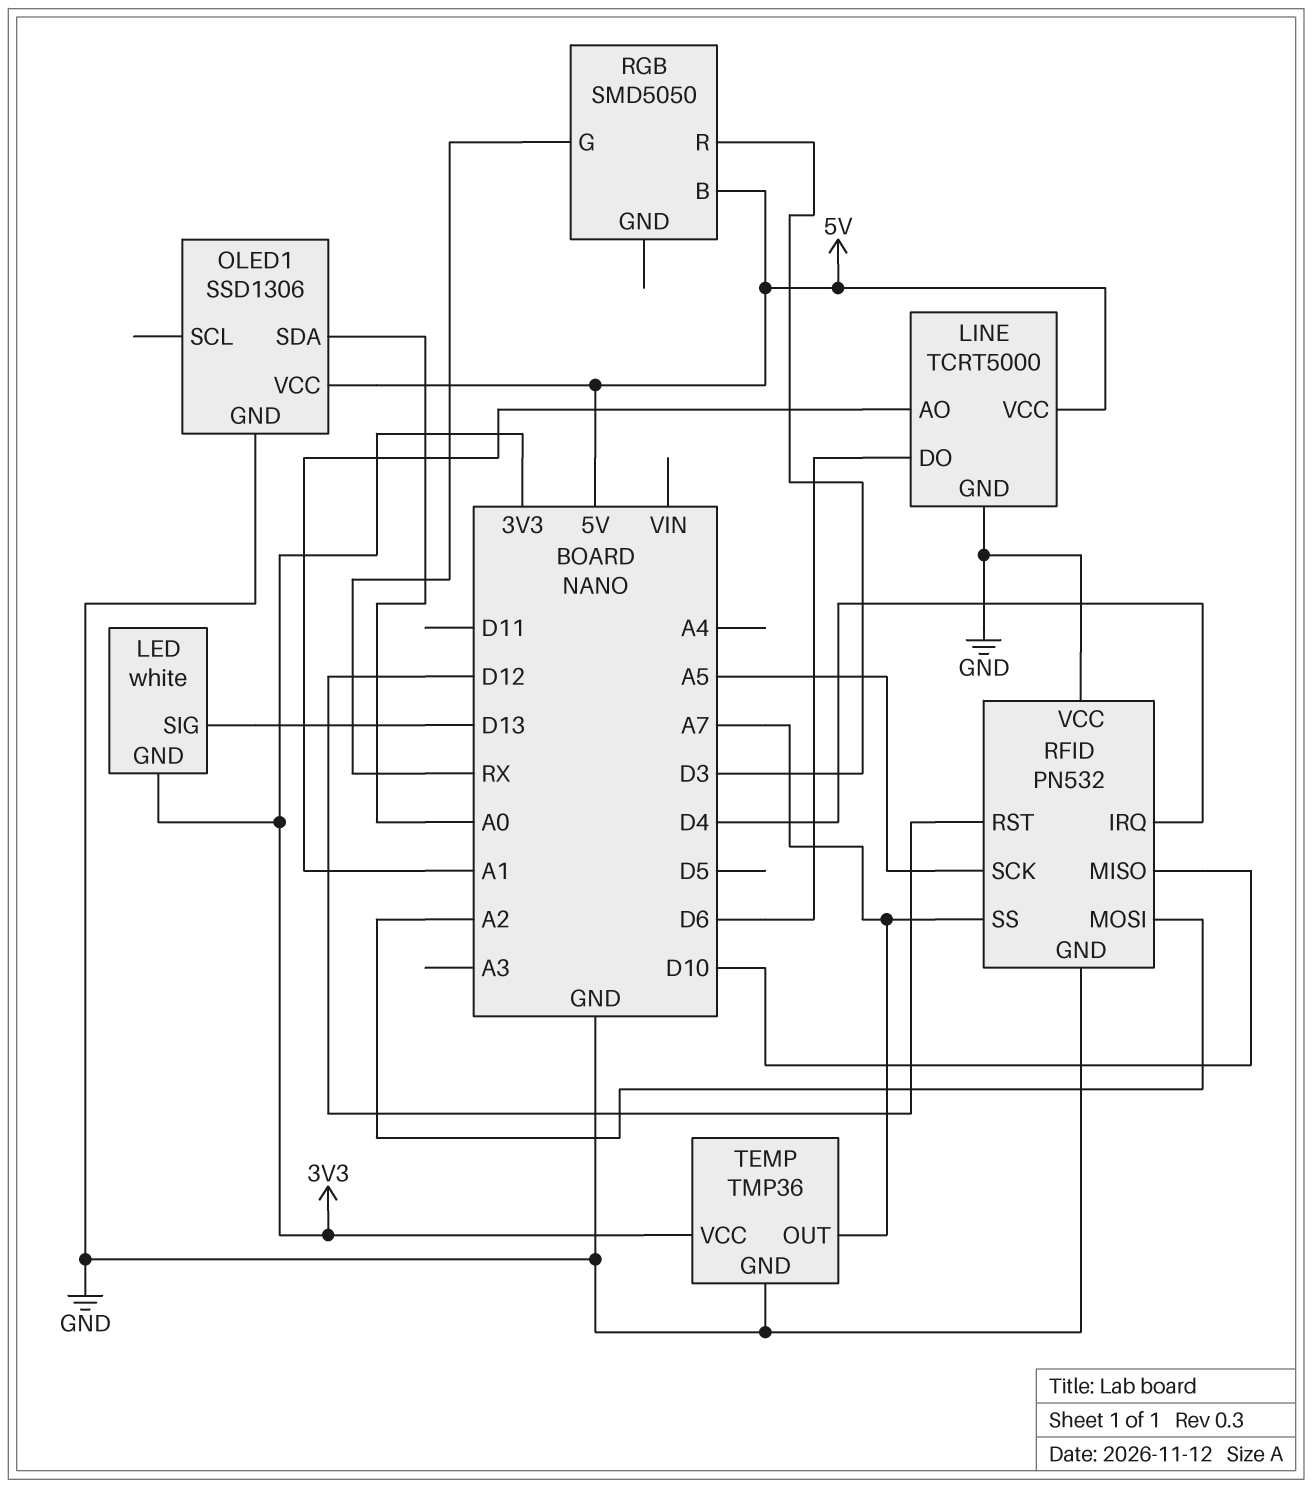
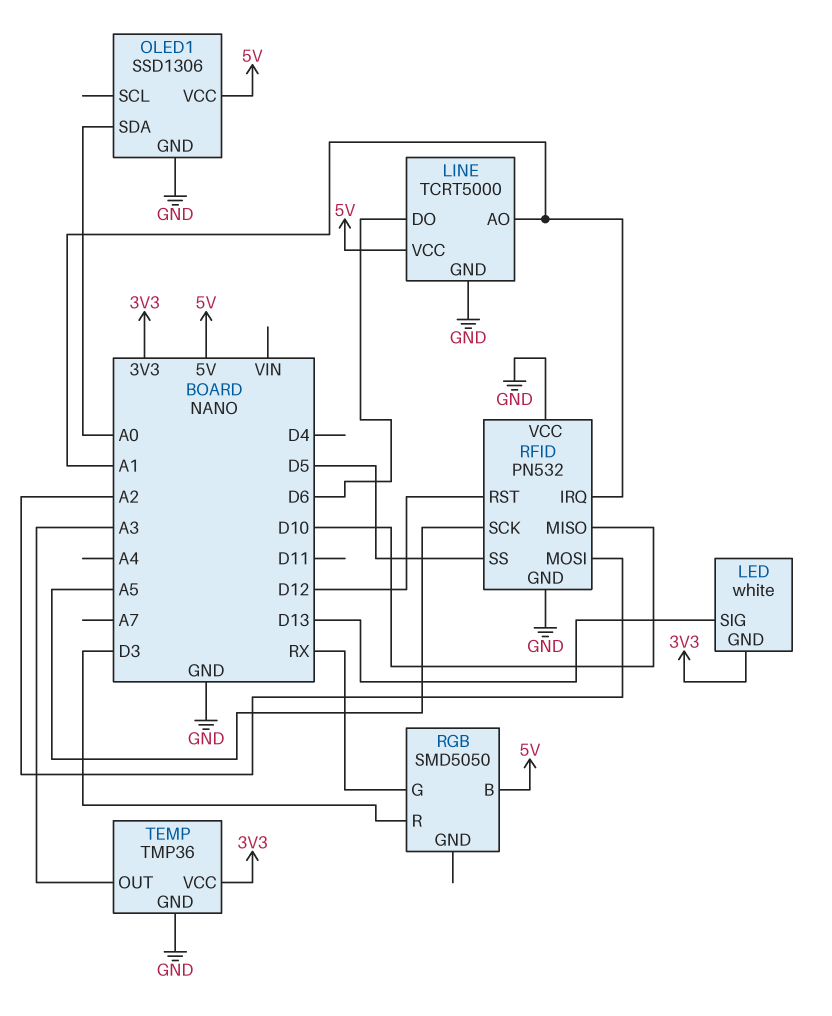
RFID pin IRQ: D4 -> A1
RFID pin SS: A7 -> D5
TEMP pin OUT: A7 -> A3

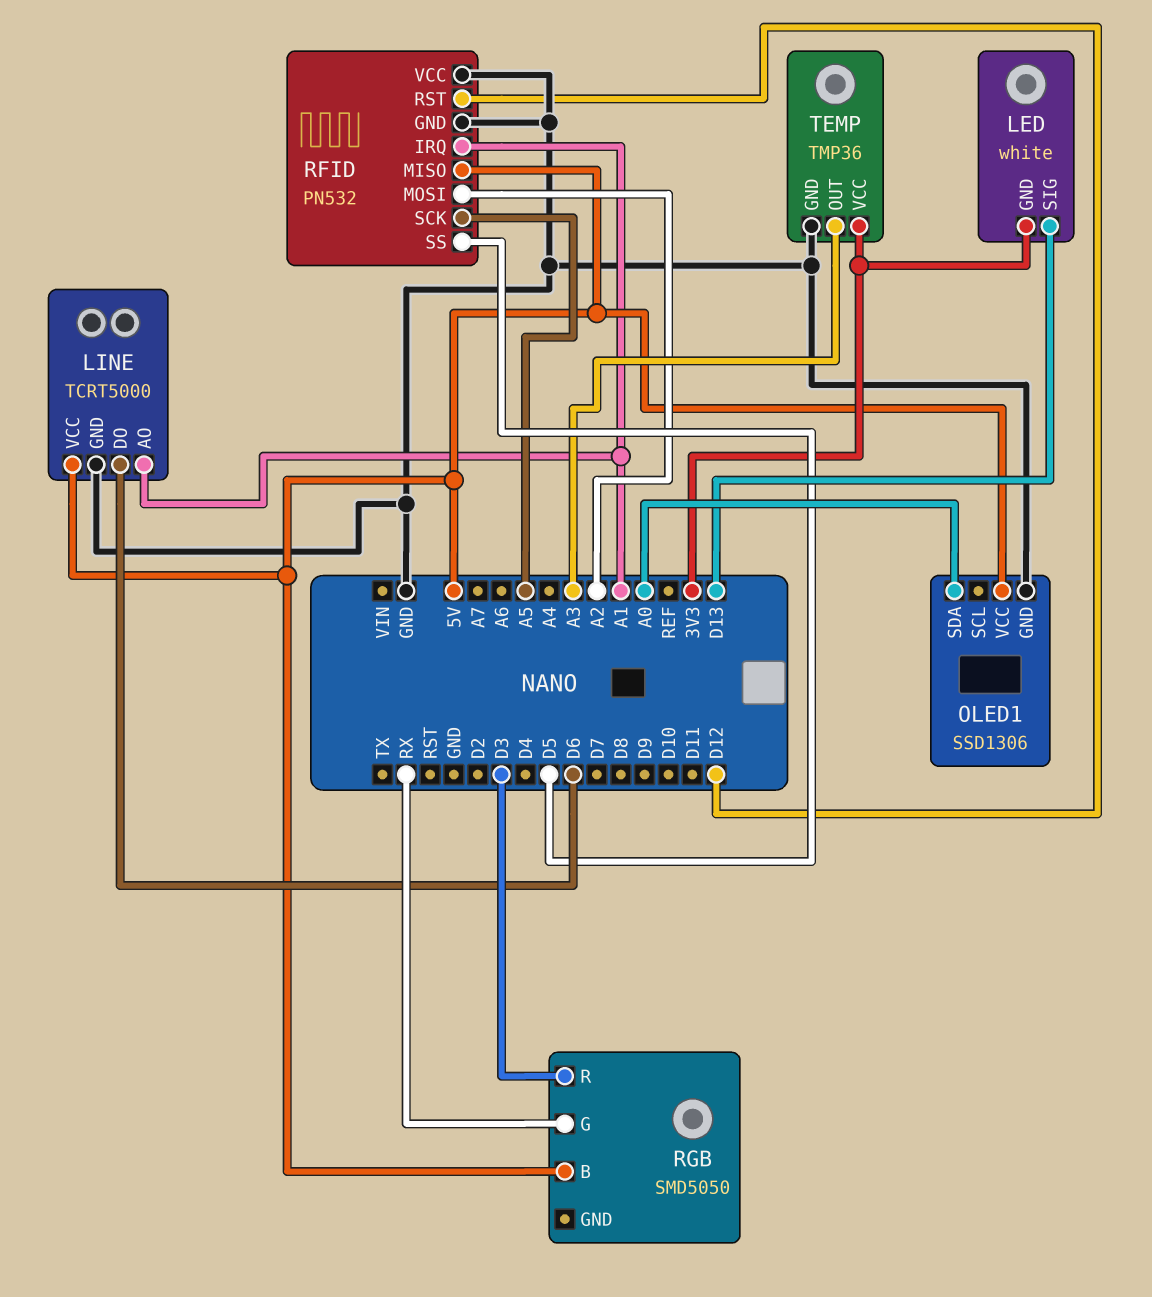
RFID pin MISO: D10 -> 5V

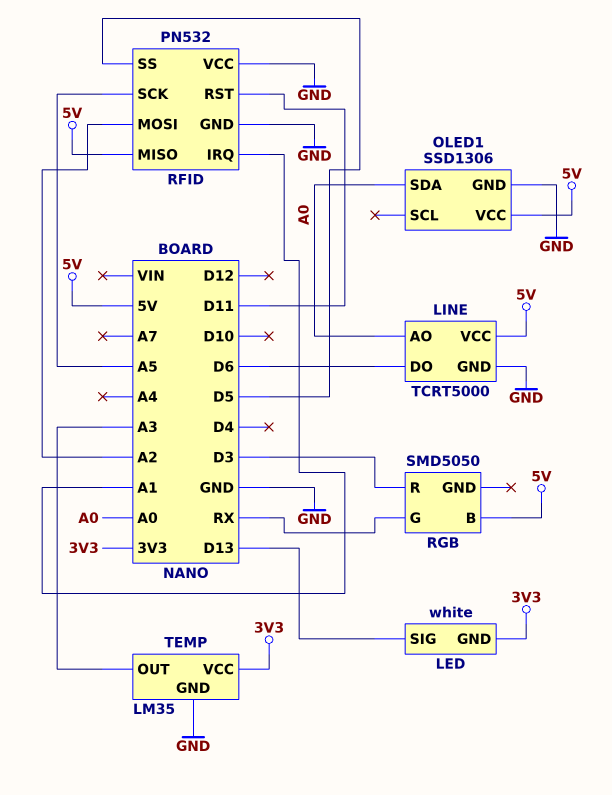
LINE pin AO: A1 -> A0
RFID pin RST: D12 -> D11
TEMP: TMP36 -> LM35

